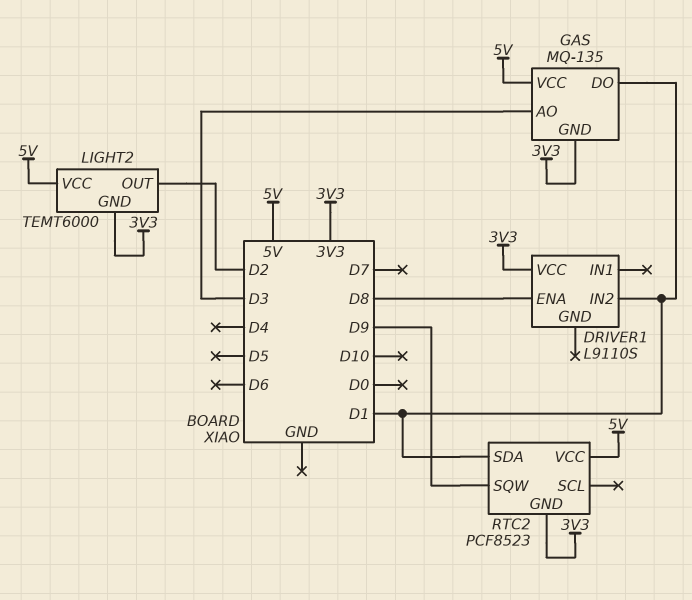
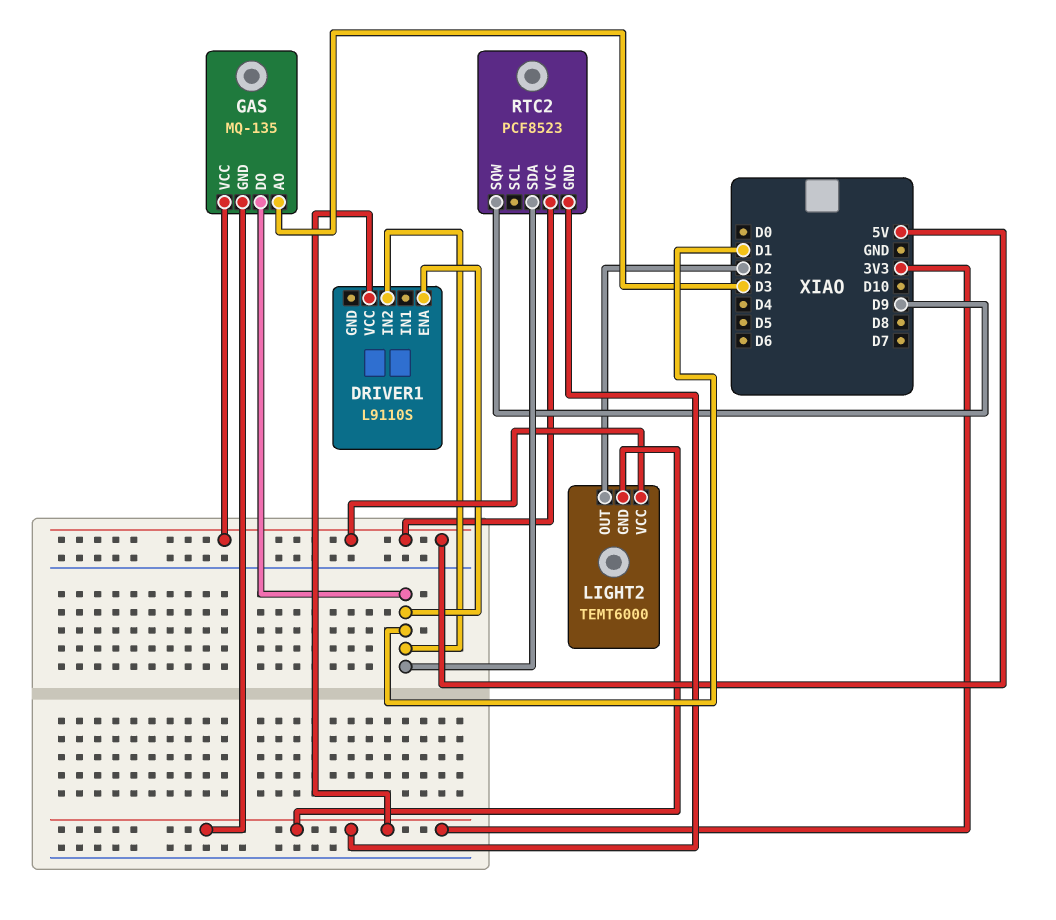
DRIVER1 pin ENA: D8 -> D1

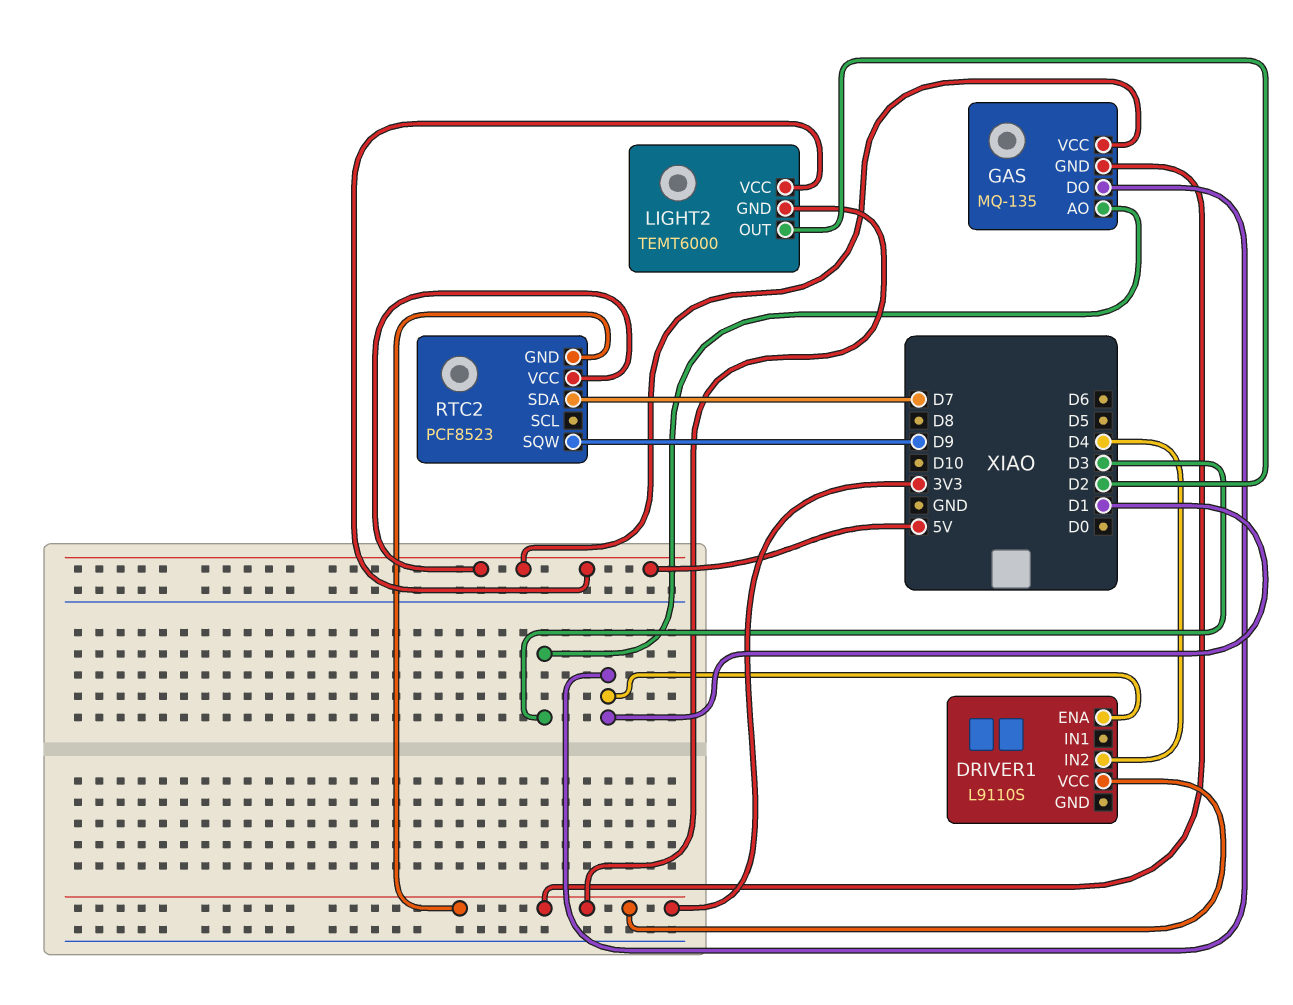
DRIVER1 pin IN2: D1 -> D4
RTC2 pin SDA: D1 -> D7

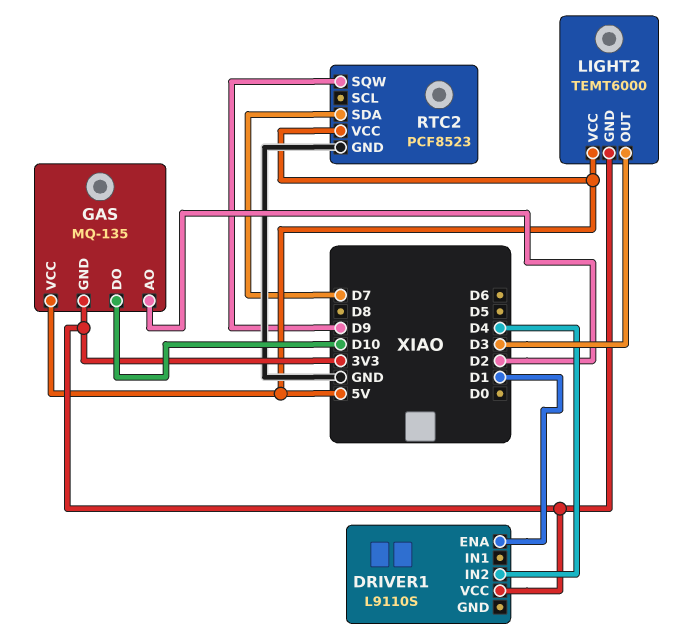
GAS pin AO: D3 -> D2
GAS pin DO: D1 -> D10
LIGHT2 pin OUT: D2 -> D3
RTC2 pin GND: 3V3 -> GND

